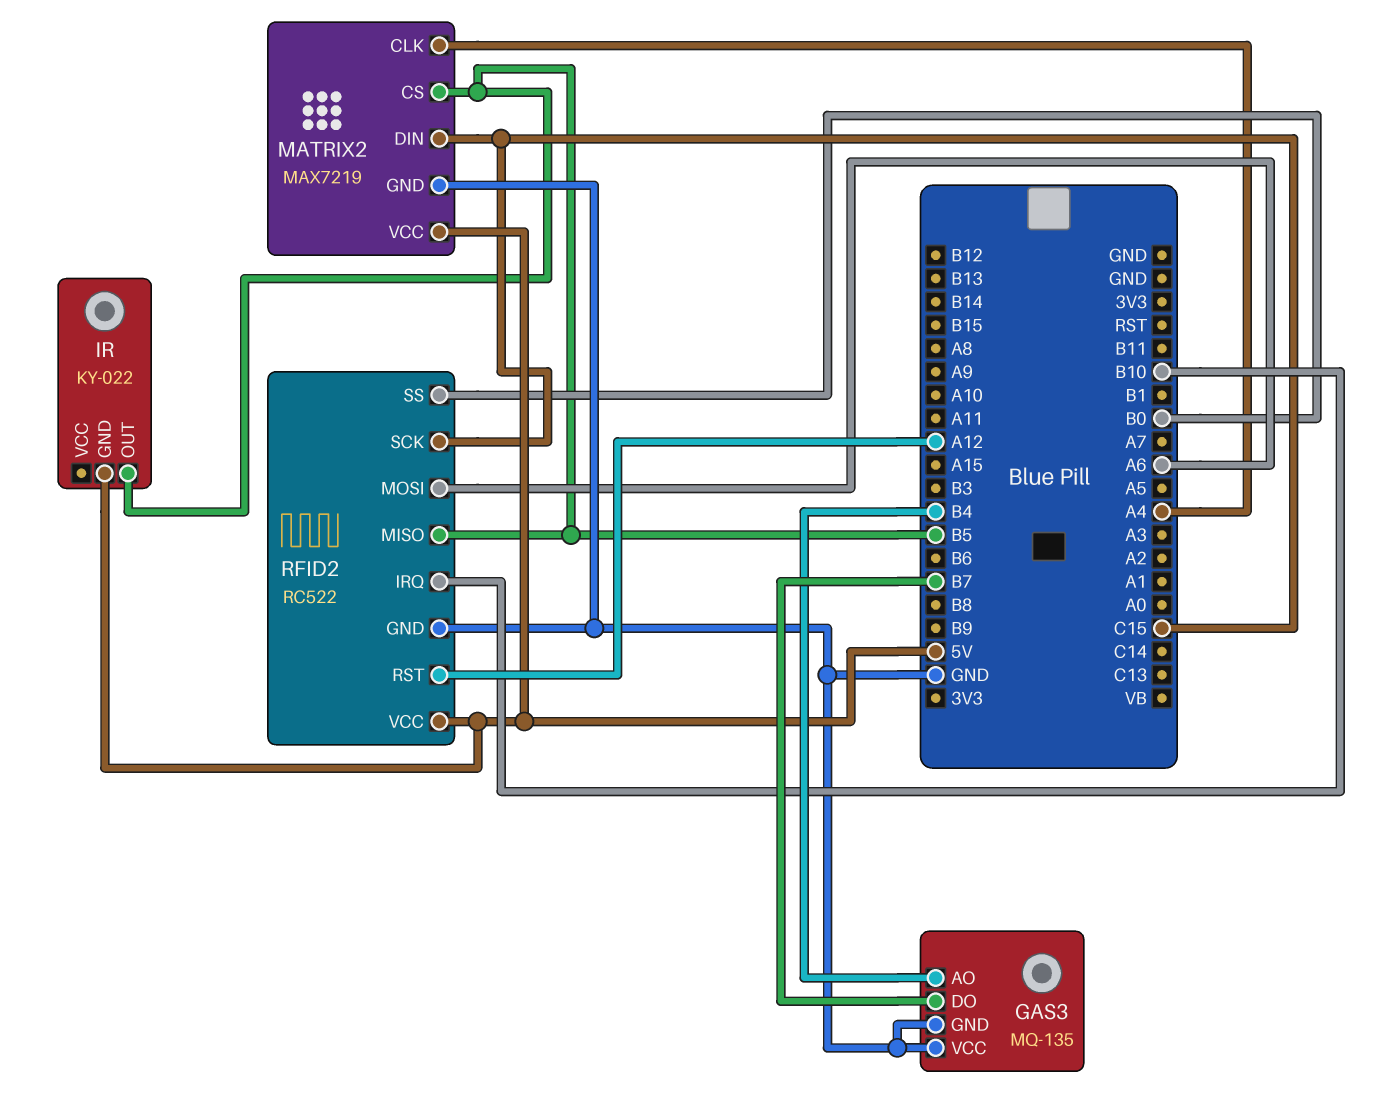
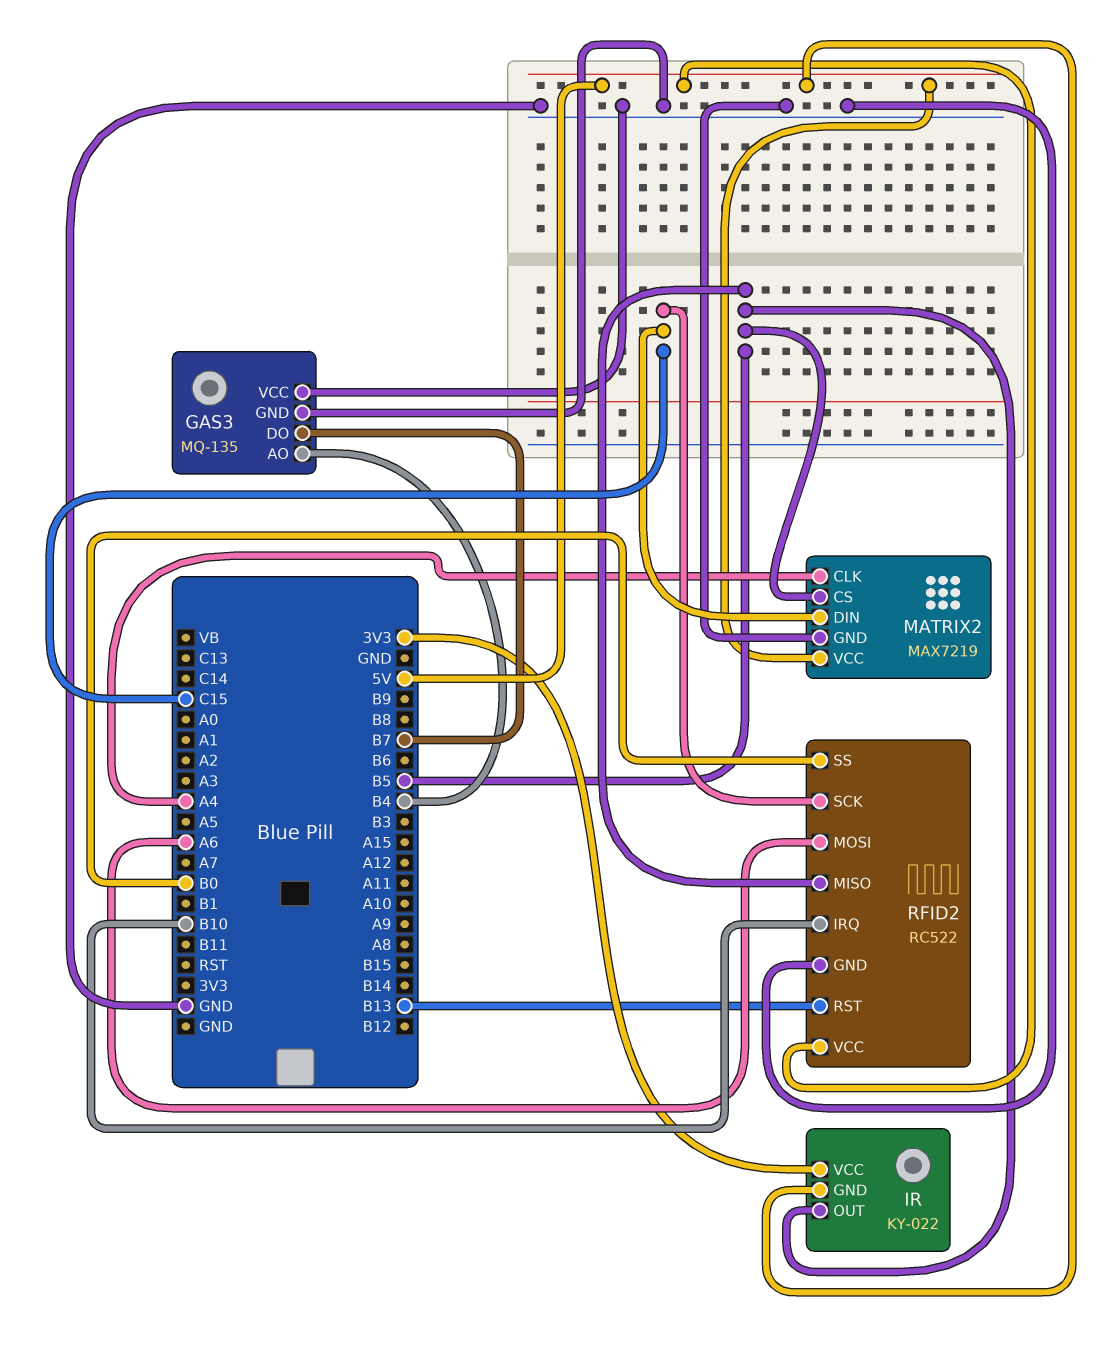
IR pin VCC: none -> 3V3
RFID2 pin RST: A12 -> B13

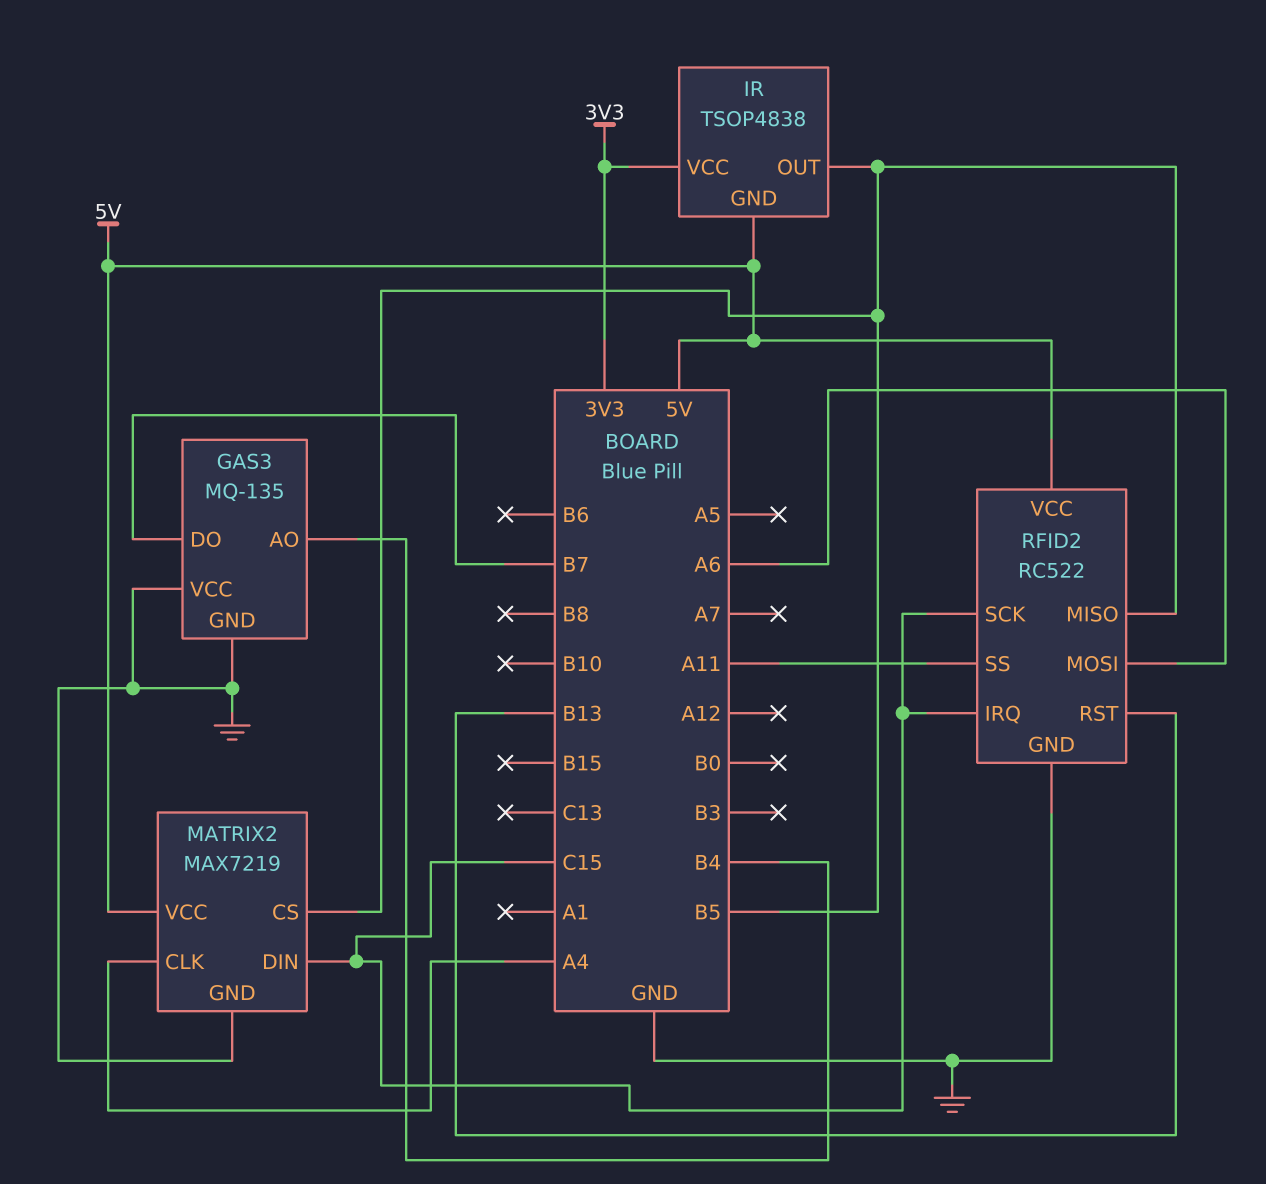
IR: KY-022 -> TSOP4838
RFID2 pin IRQ: B10 -> C15
RFID2 pin SS: B0 -> A11

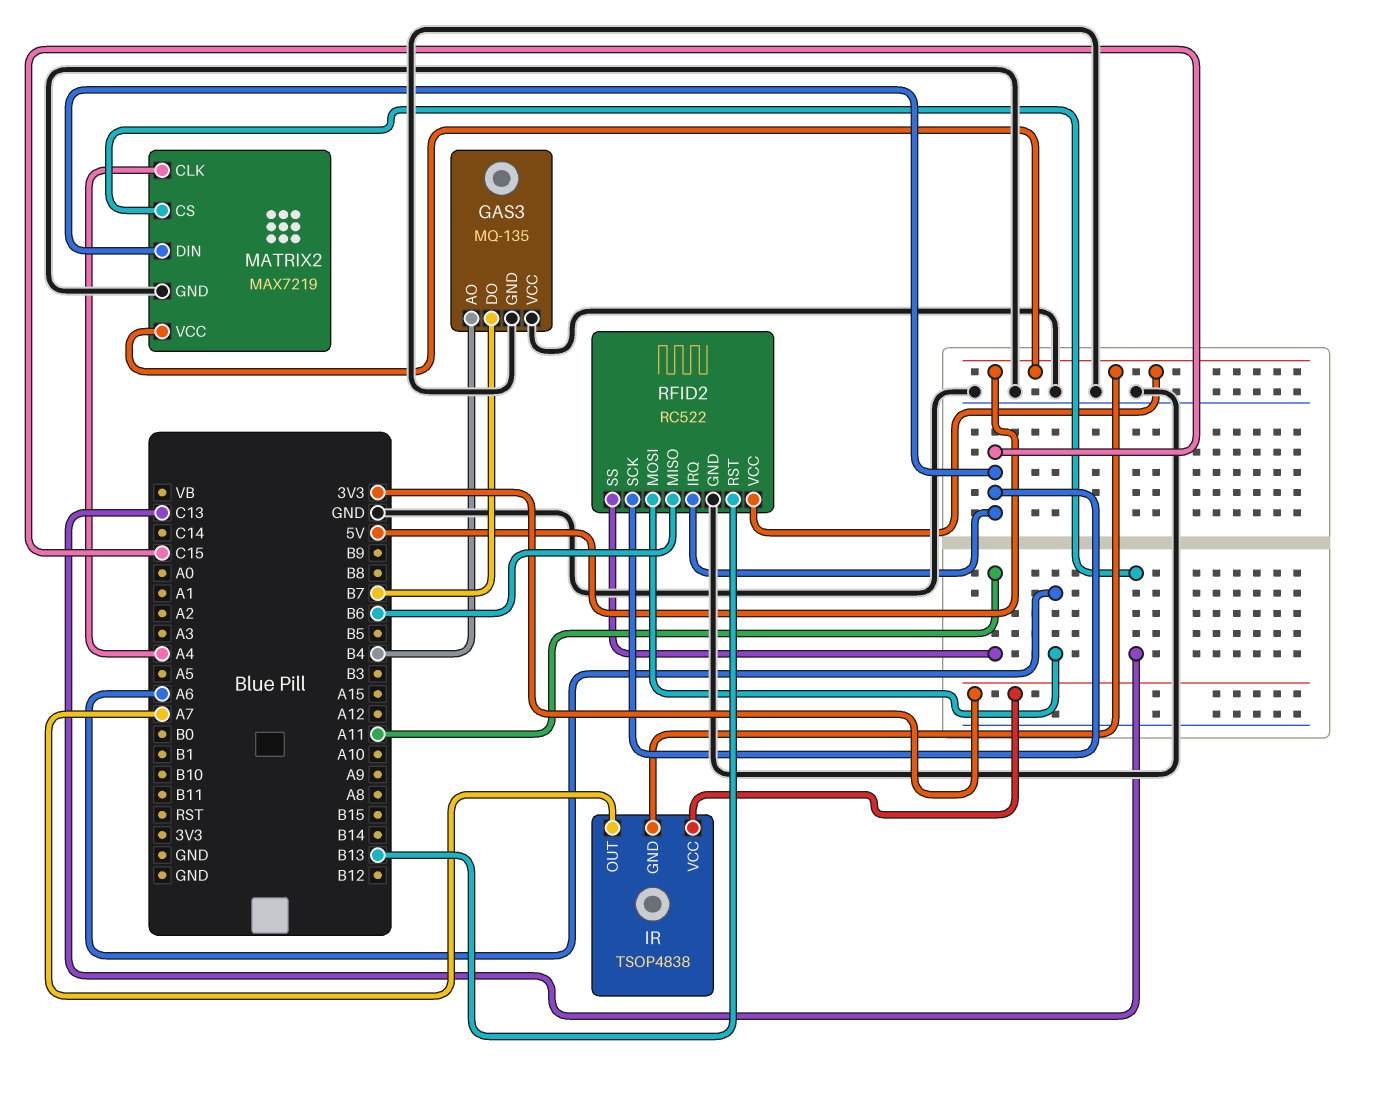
IR pin OUT: B5 -> A7
MATRIX2 pin CS: B5 -> C13
RFID2 pin MISO: B5 -> B6

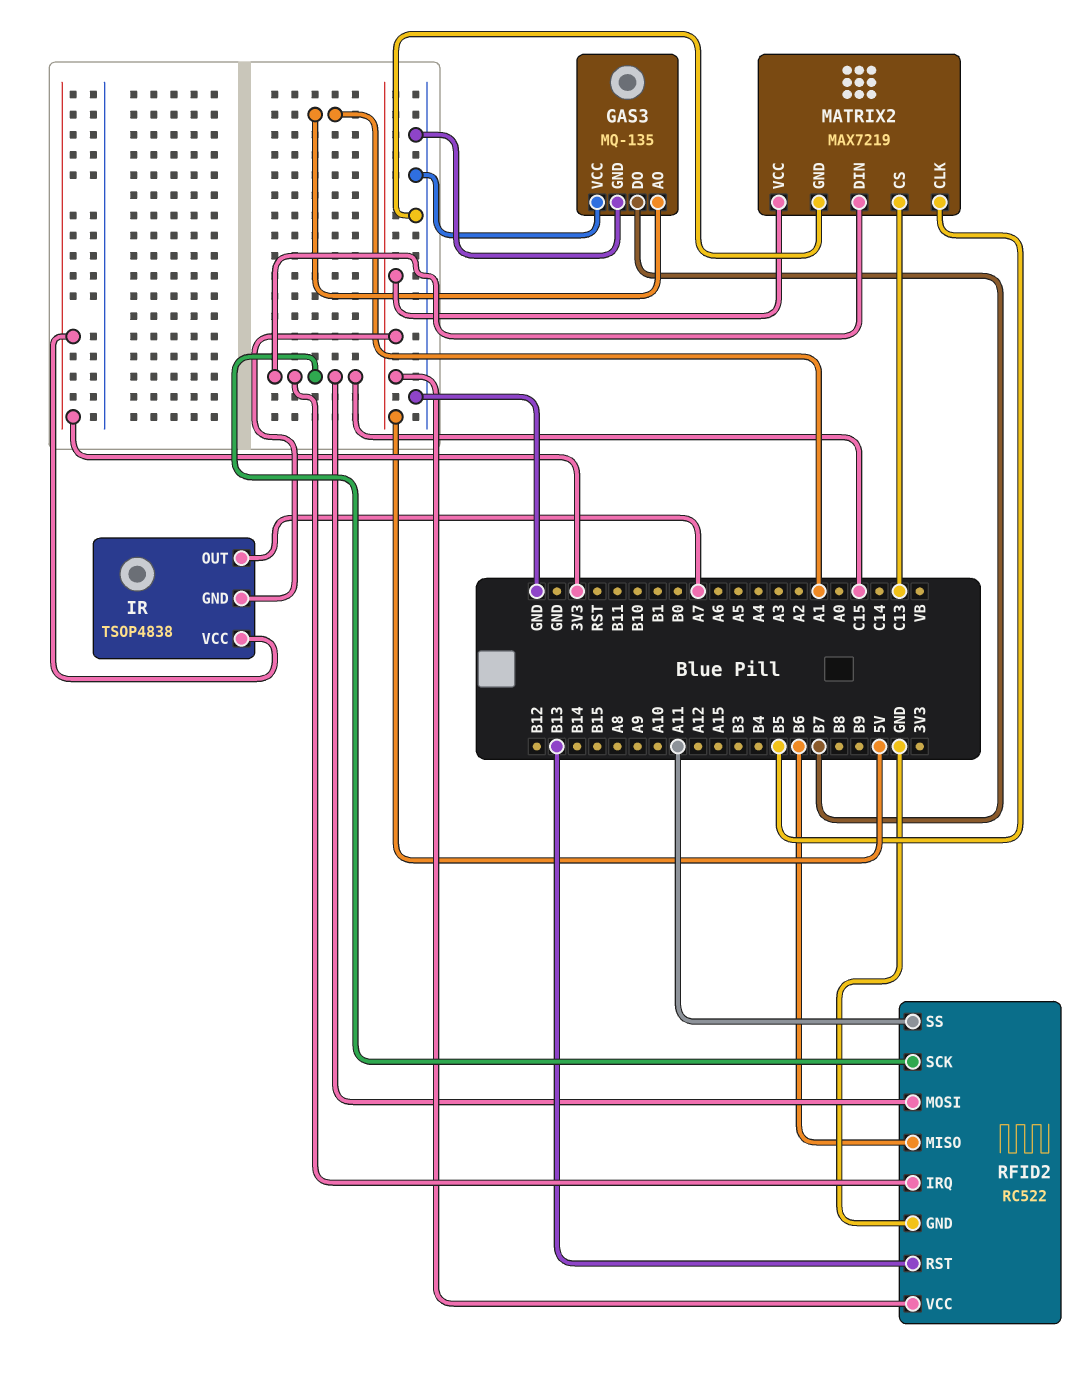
GAS3 pin AO: B4 -> A1
MATRIX2 pin CLK: A4 -> B5
RFID2 pin MOSI: A6 -> C15

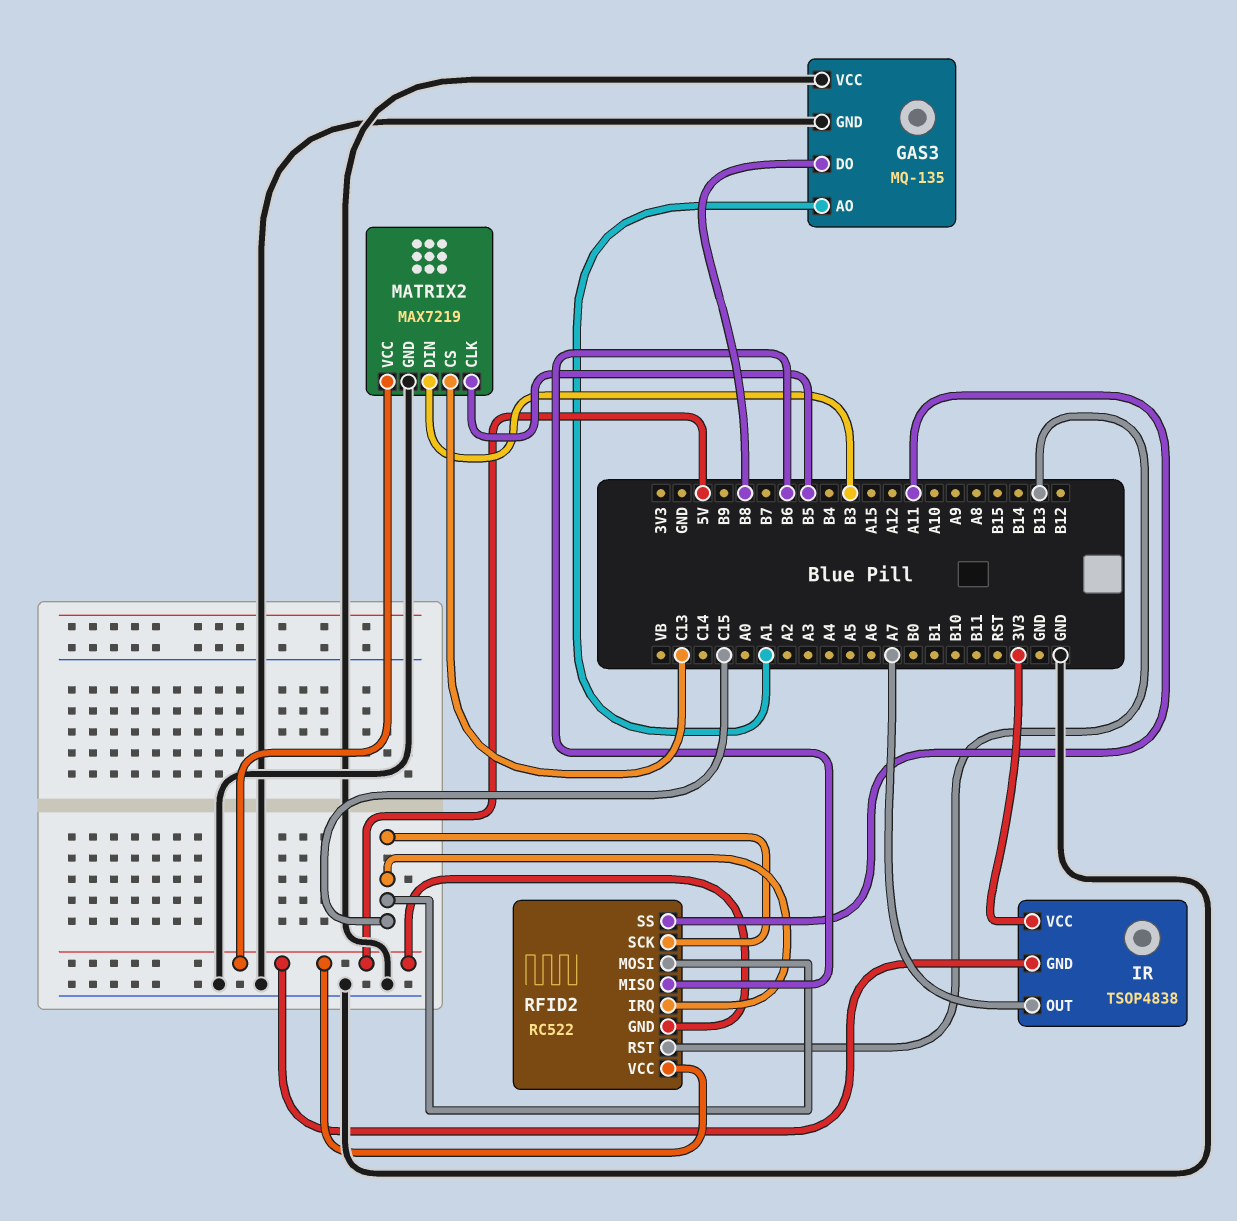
GAS3 pin DO: B7 -> B8
MATRIX2 pin DIN: C15 -> B3
RFID2 pin GND: GND -> 5V

